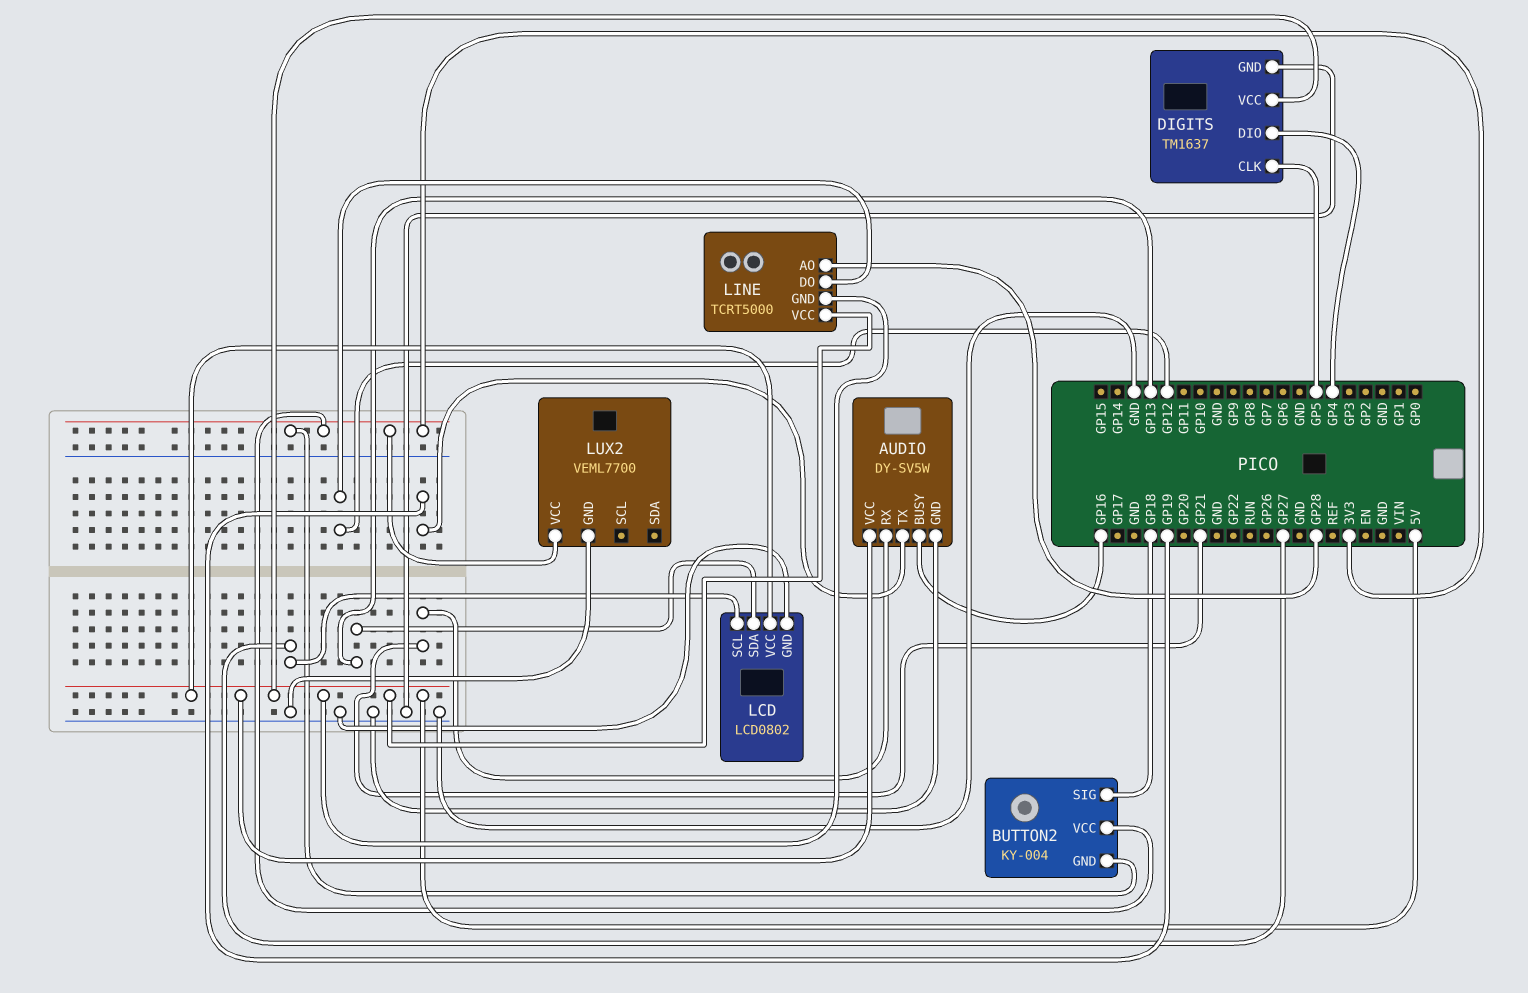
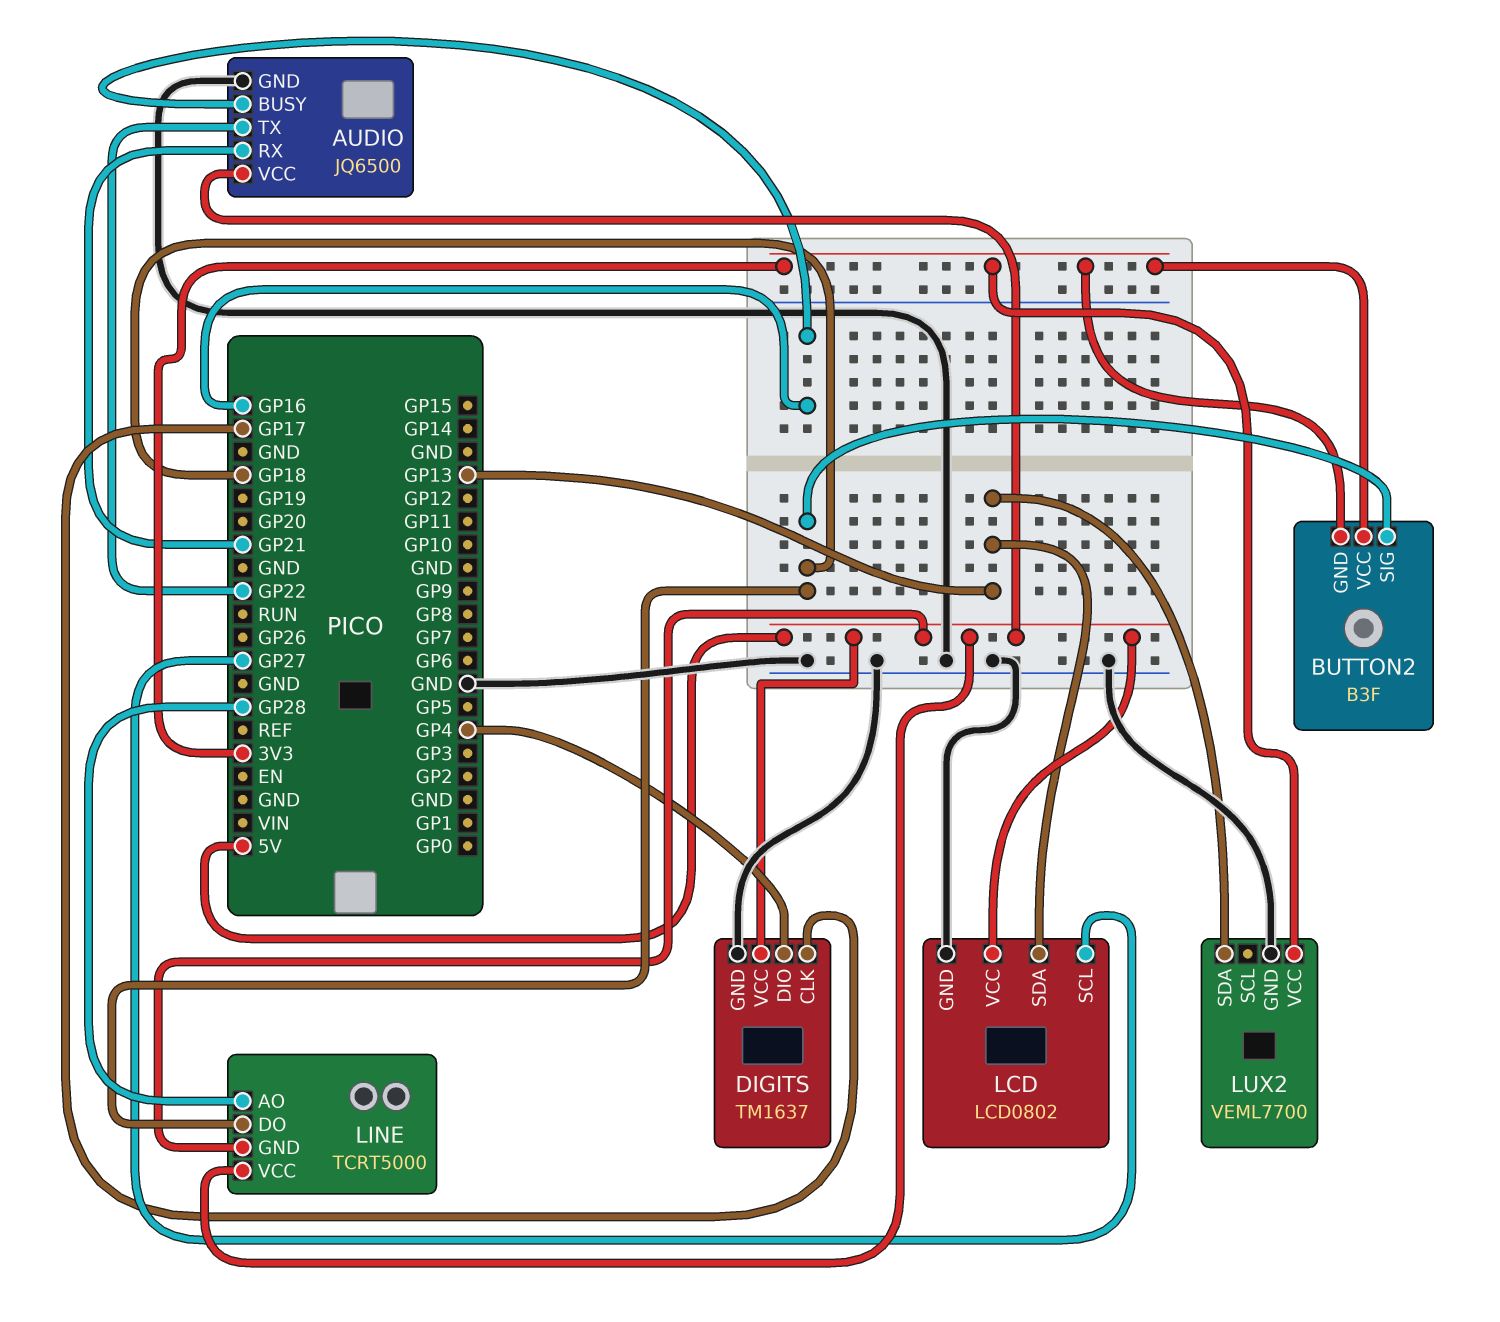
AUDIO: DY-SV5W -> JQ6500
AUDIO pin TX: GP19 -> GP22
BUTTON2: KY-004 -> B3F
DIGITS pin CLK: GP5 -> GP17
LINE pin DO: GP12 -> GP18
LUX2 pin SDA: none -> GP13

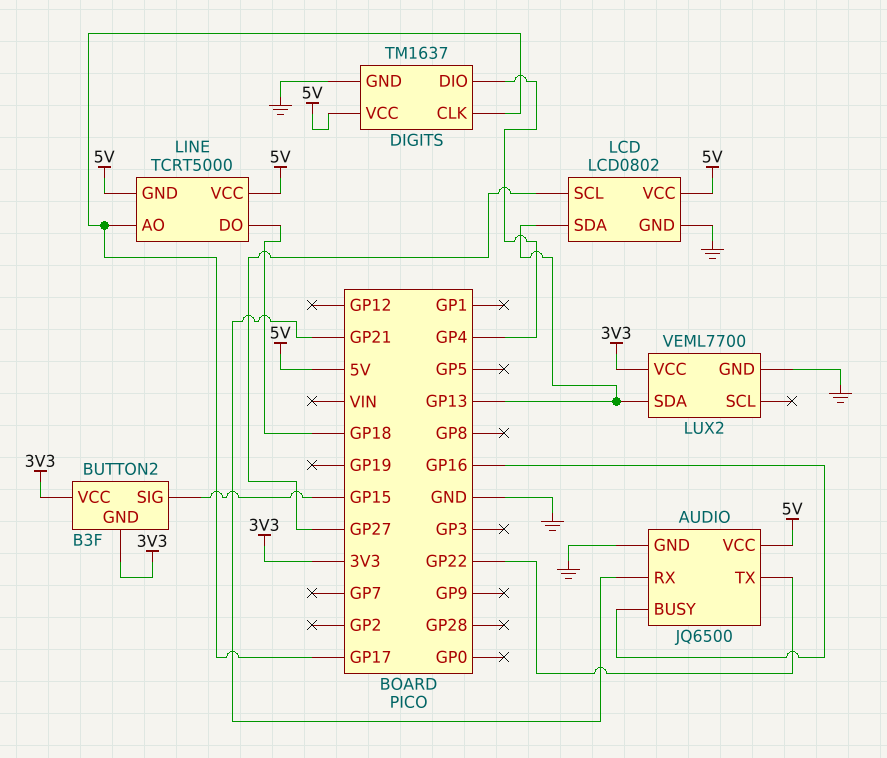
BUTTON2 pin SIG: GP18 -> GP15
LINE pin AO: GP28 -> GP17

